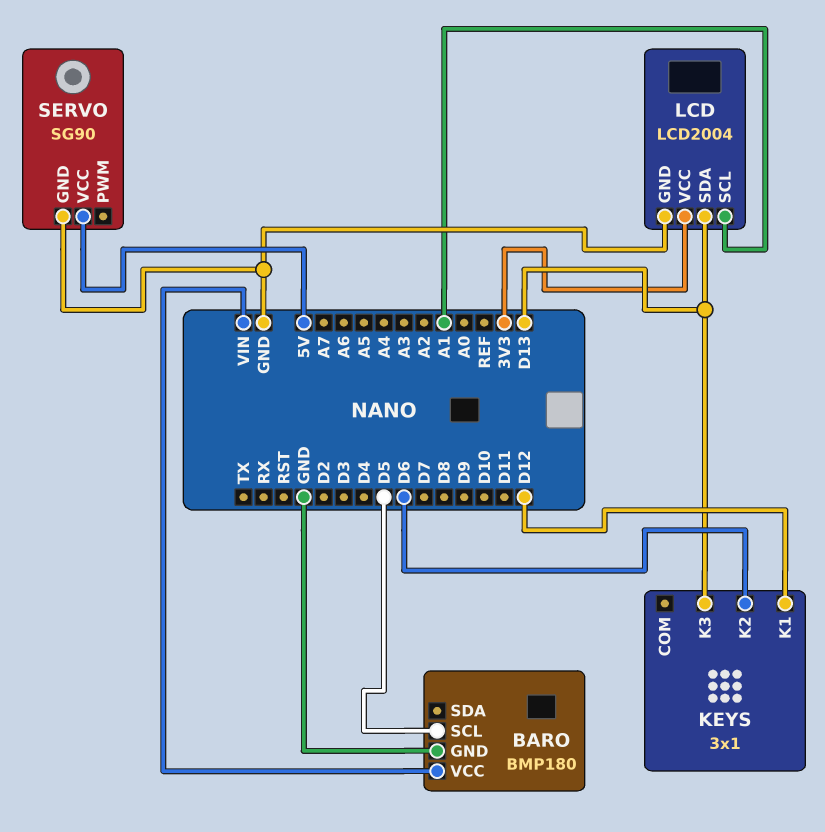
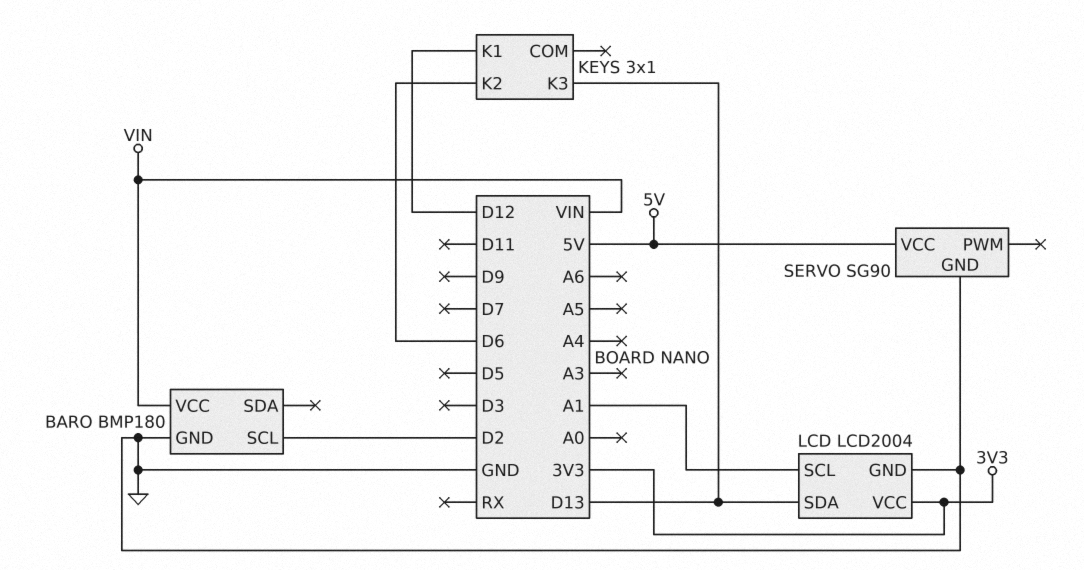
BARO pin SCL: D5 -> D2

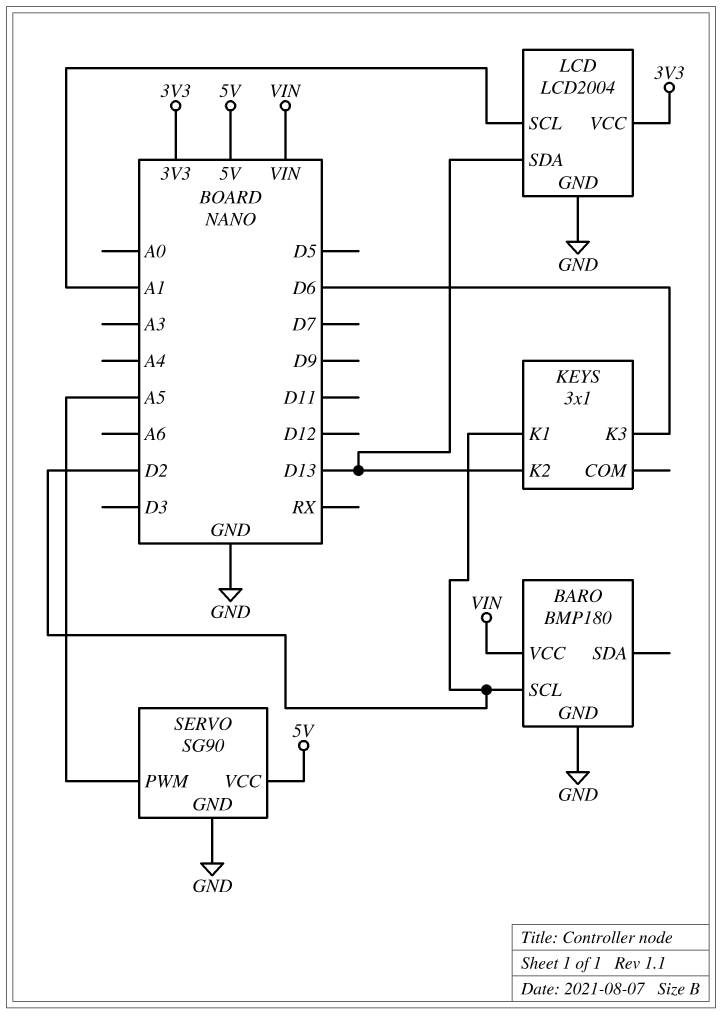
KEYS pin K1: D12 -> D2
KEYS pin K2: D6 -> D13
KEYS pin K3: D13 -> D6
SERVO pin PWM: none -> A5

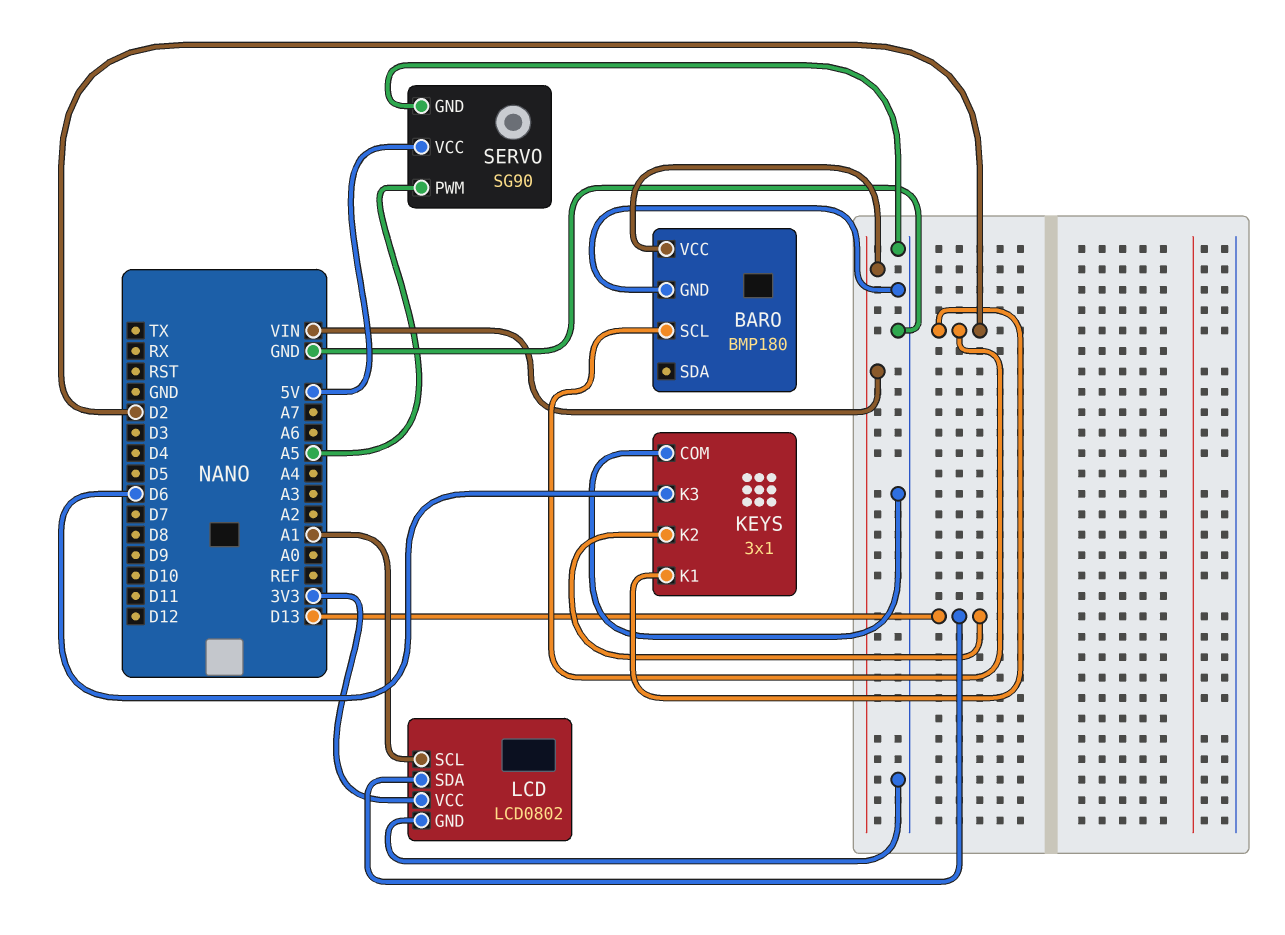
KEYS pin COM: none -> GND
LCD: LCD2004 -> LCD0802

